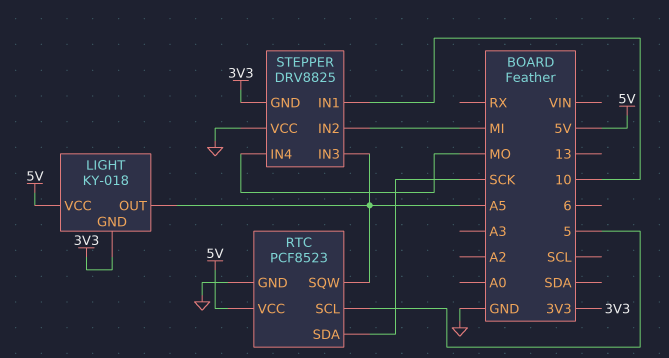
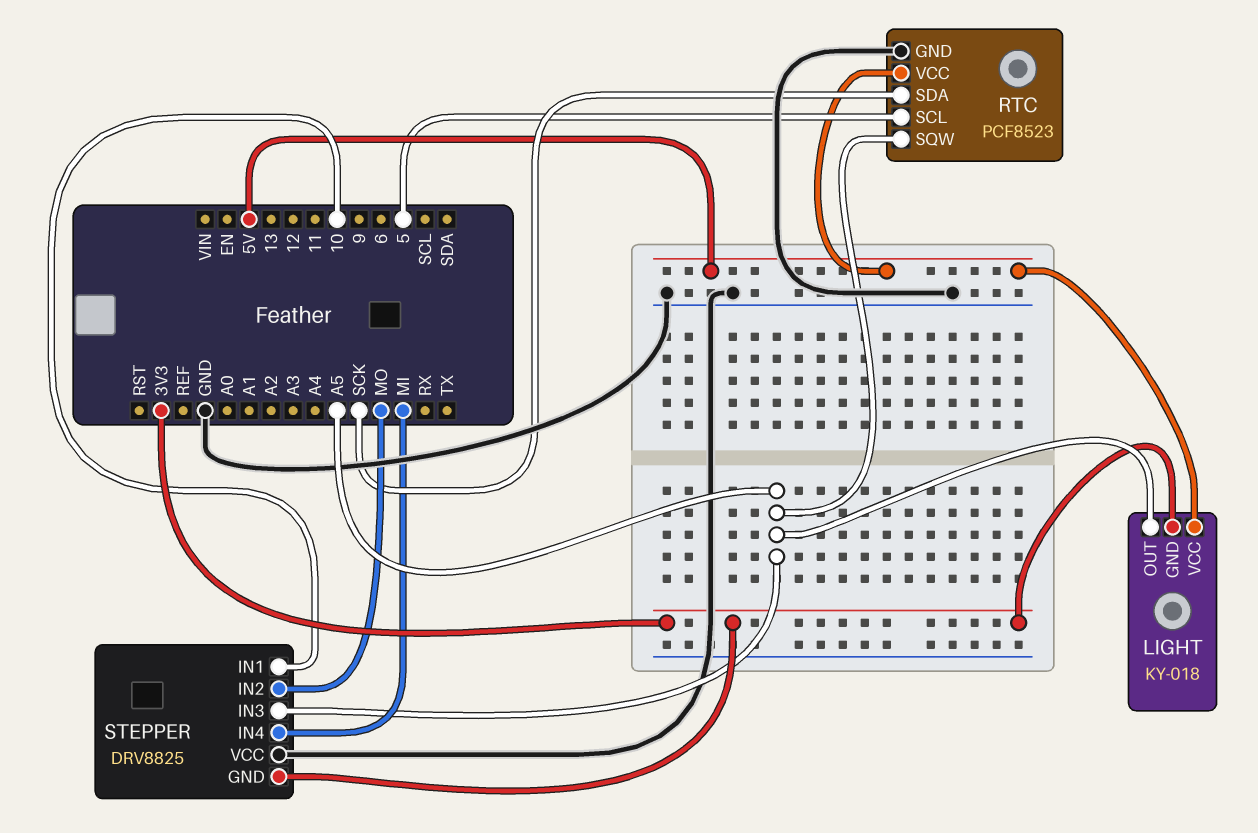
STEPPER pin IN2: MI -> MO
STEPPER pin IN4: MO -> MI

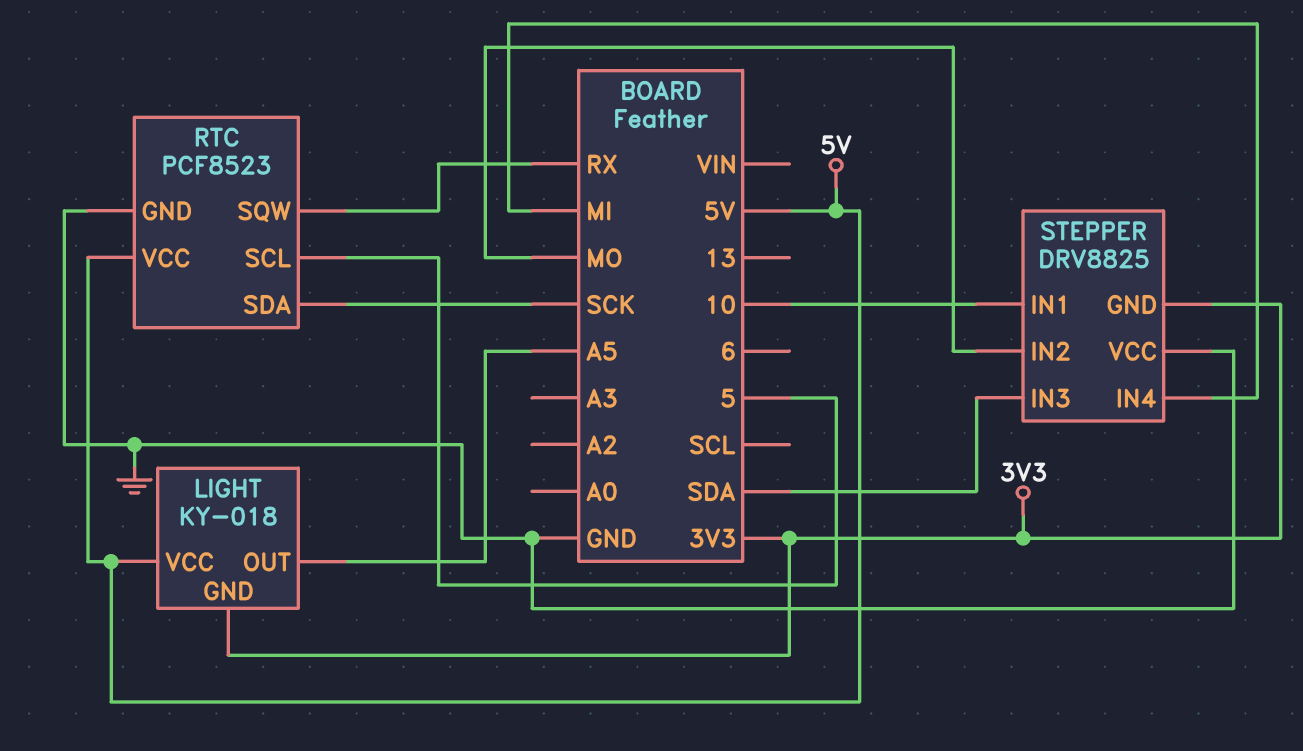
RTC pin SQW: A5 -> RX
STEPPER pin IN3: A5 -> SDA

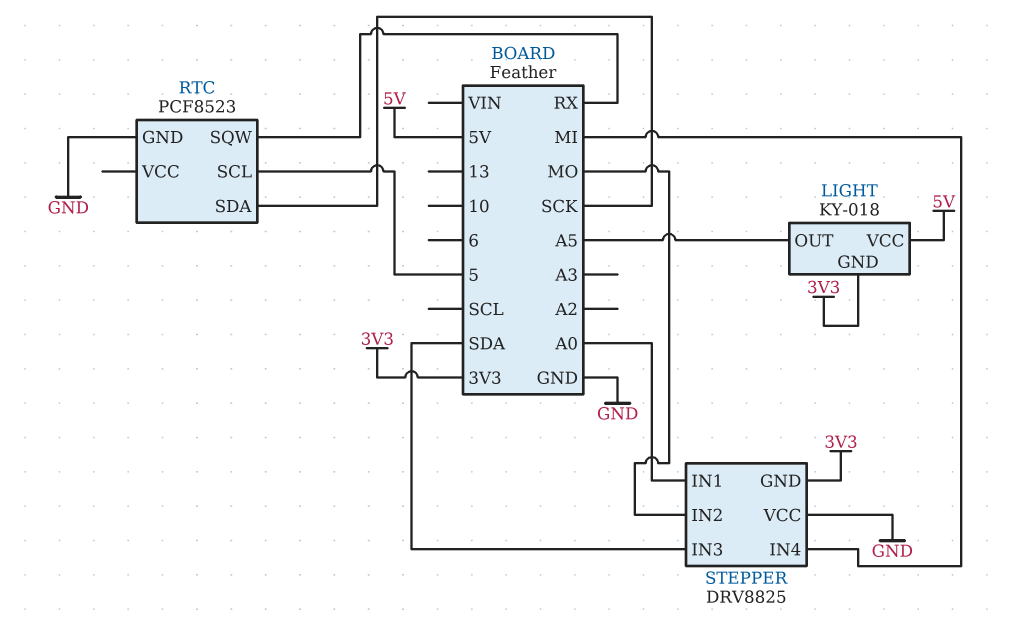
RTC pin VCC: 5V -> none
STEPPER pin IN1: 10 -> A0

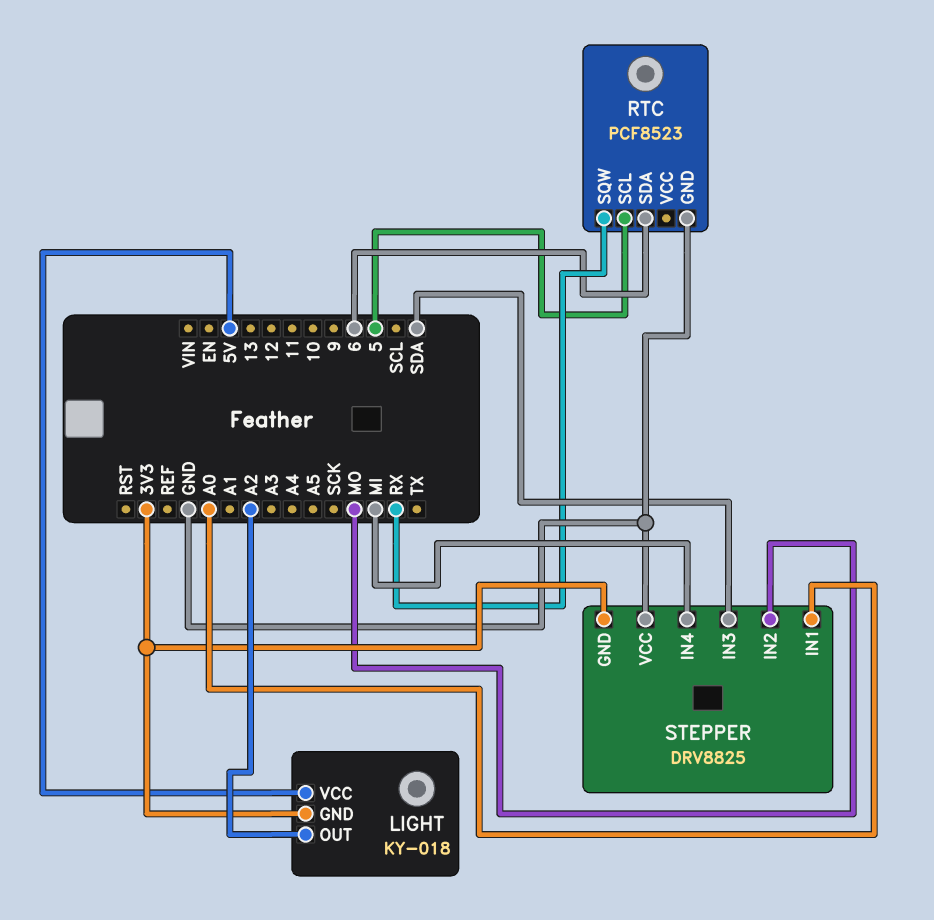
LIGHT pin OUT: A5 -> A2
RTC pin SDA: SCK -> 6

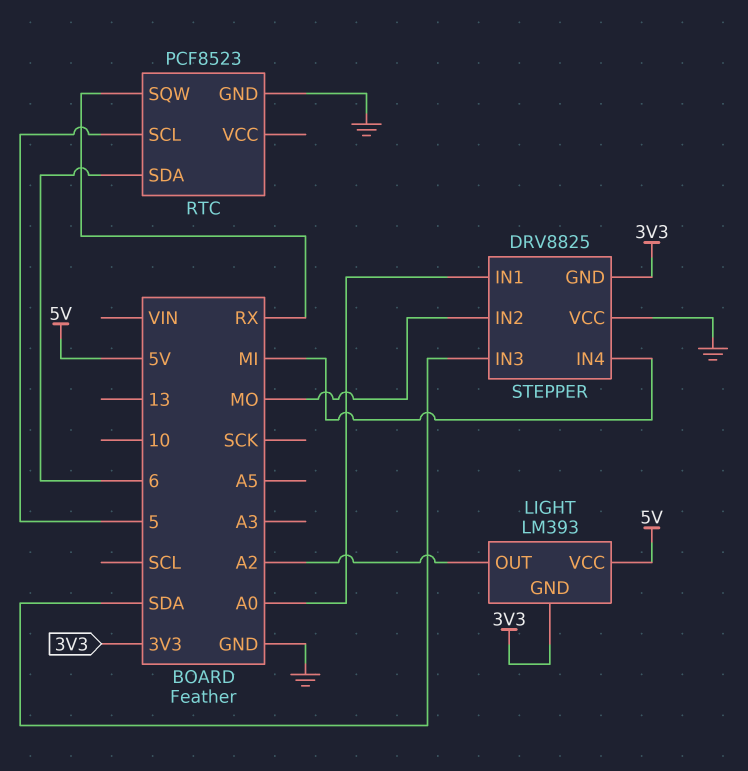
LIGHT: KY-018 -> LM393

